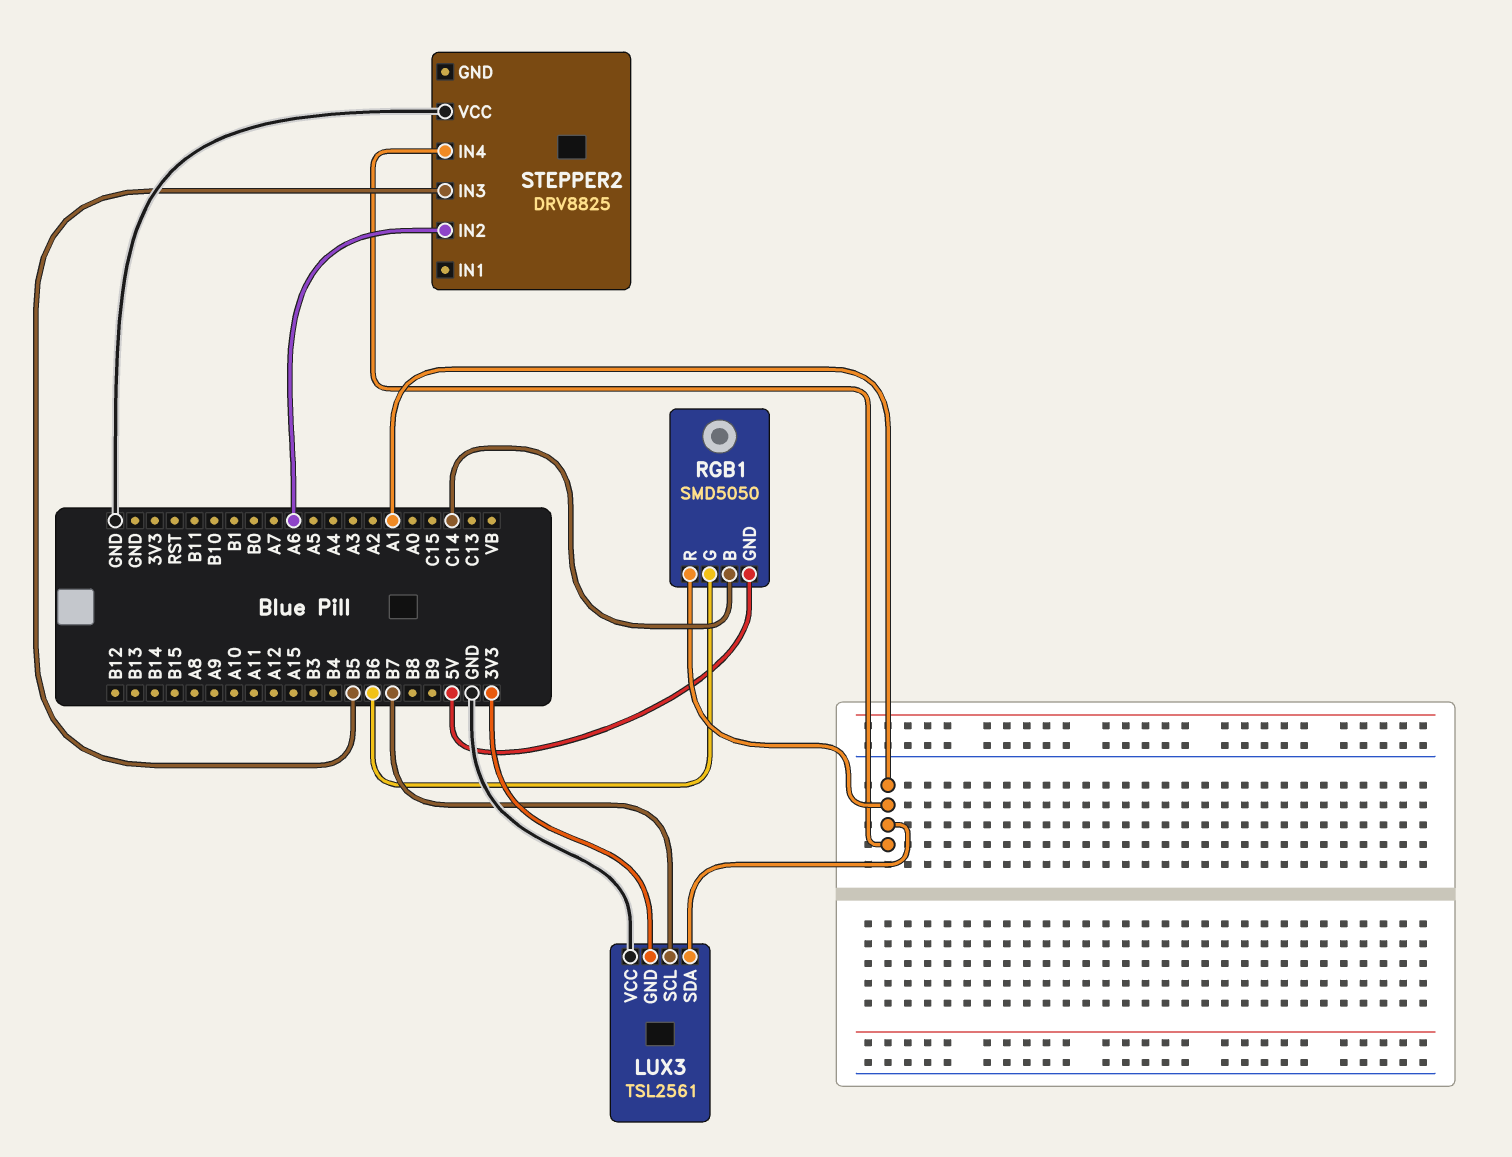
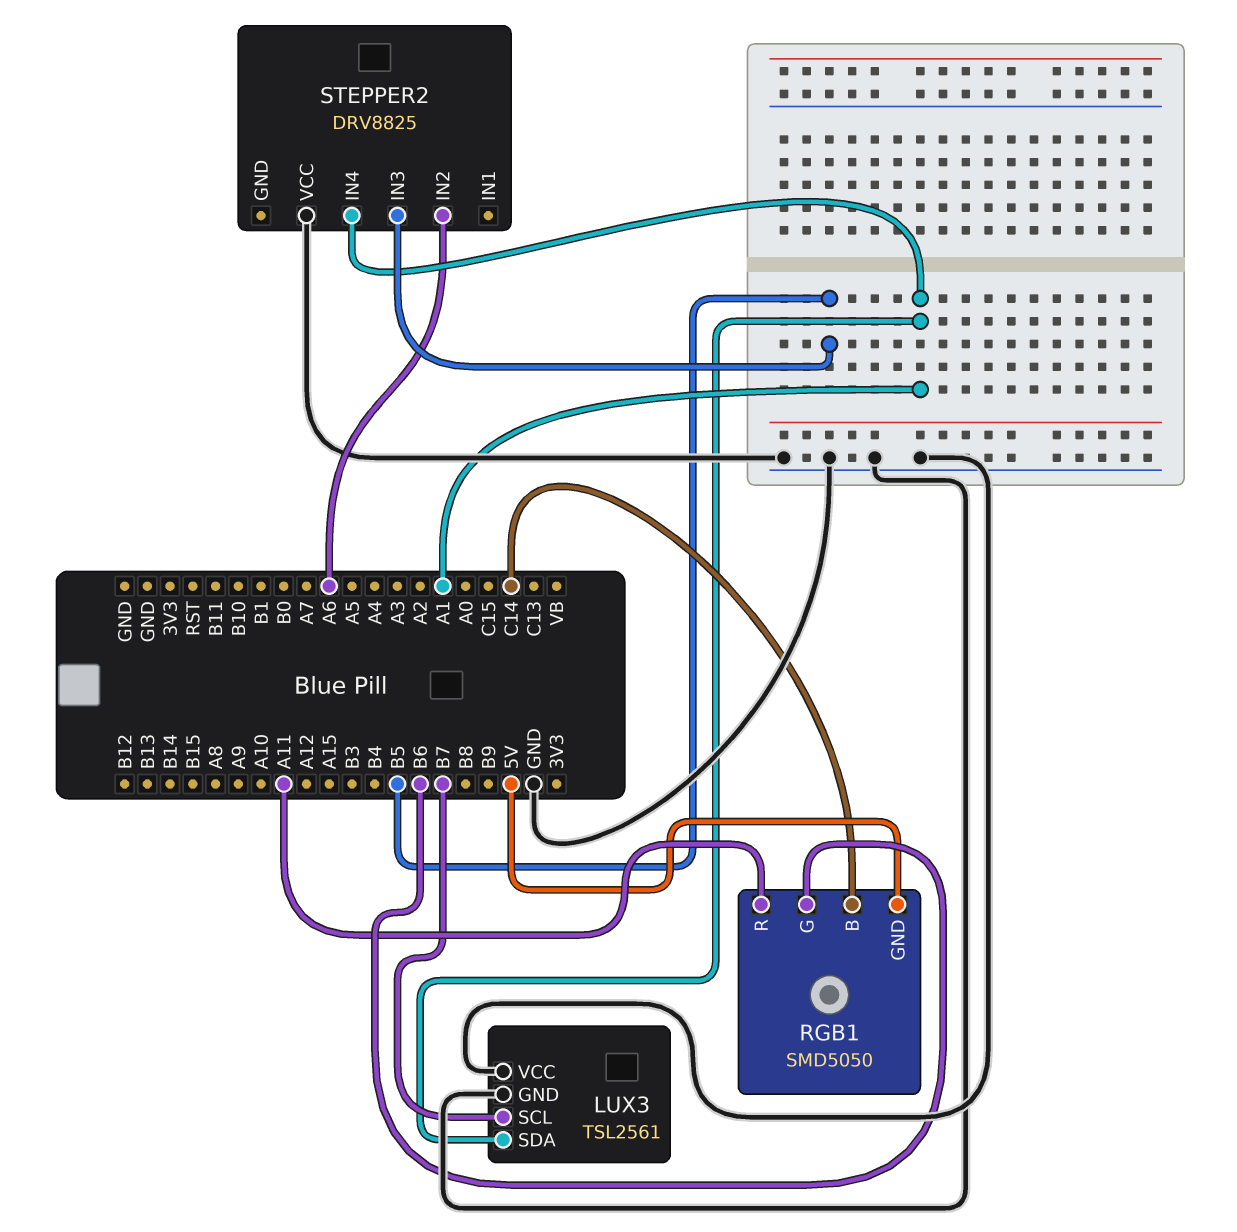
LUX3 pin GND: 3V3 -> GND
RGB1 pin R: A1 -> A11

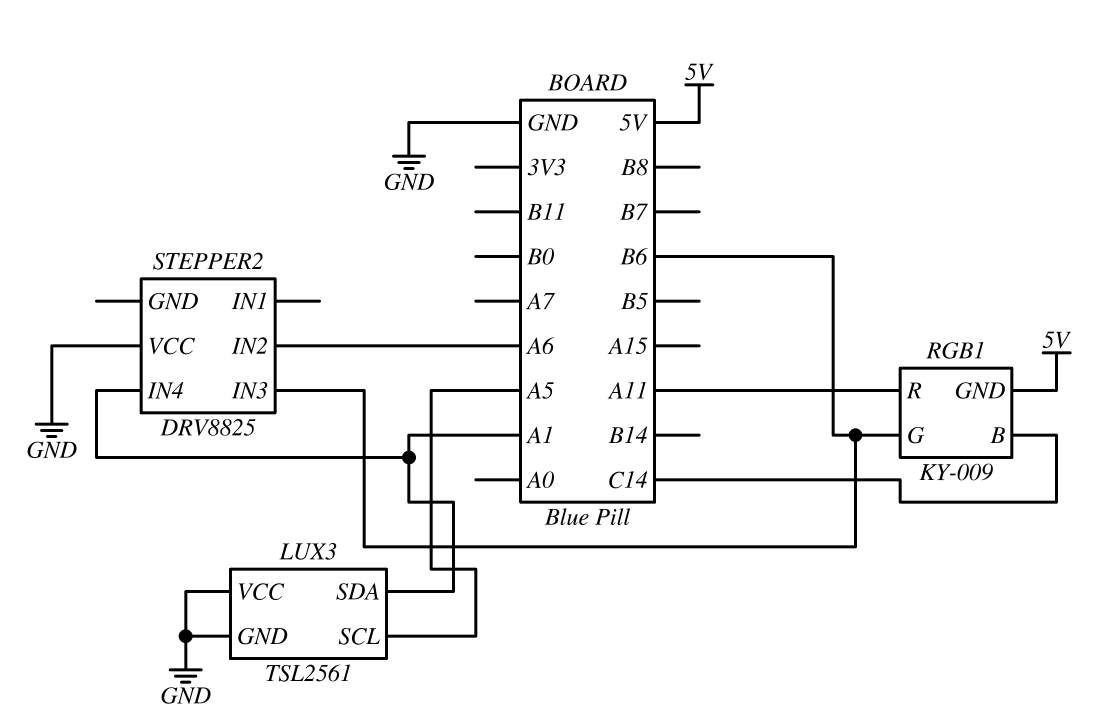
LUX3 pin SCL: B7 -> A5
RGB1: SMD5050 -> KY-009
STEPPER2 pin IN3: B5 -> B6

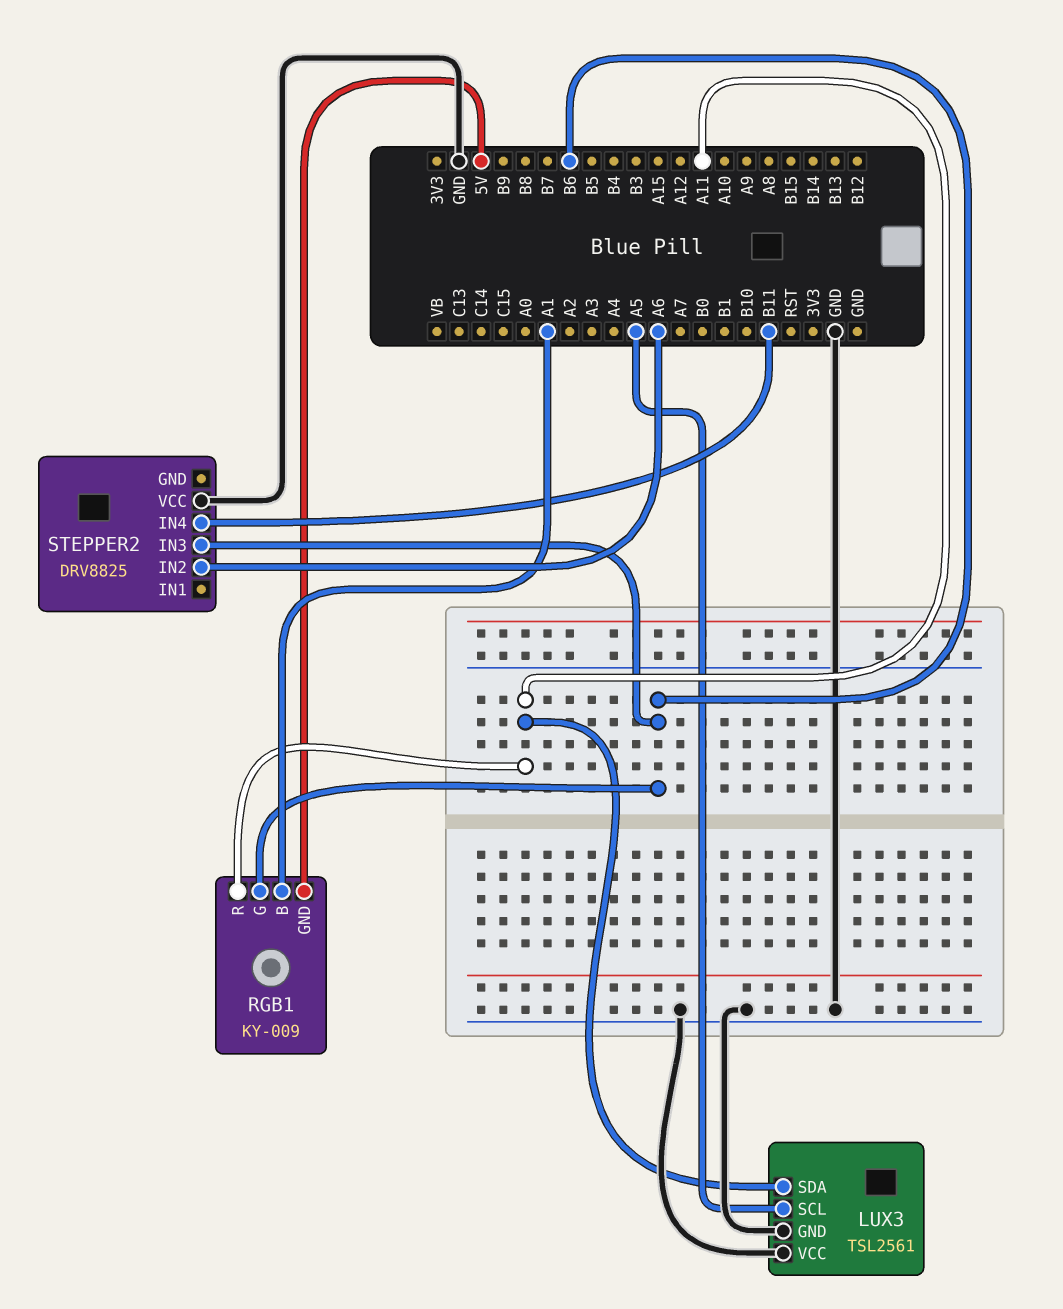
LUX3 pin SDA: A1 -> A11
RGB1 pin B: C14 -> A1
STEPPER2 pin IN4: A1 -> B11

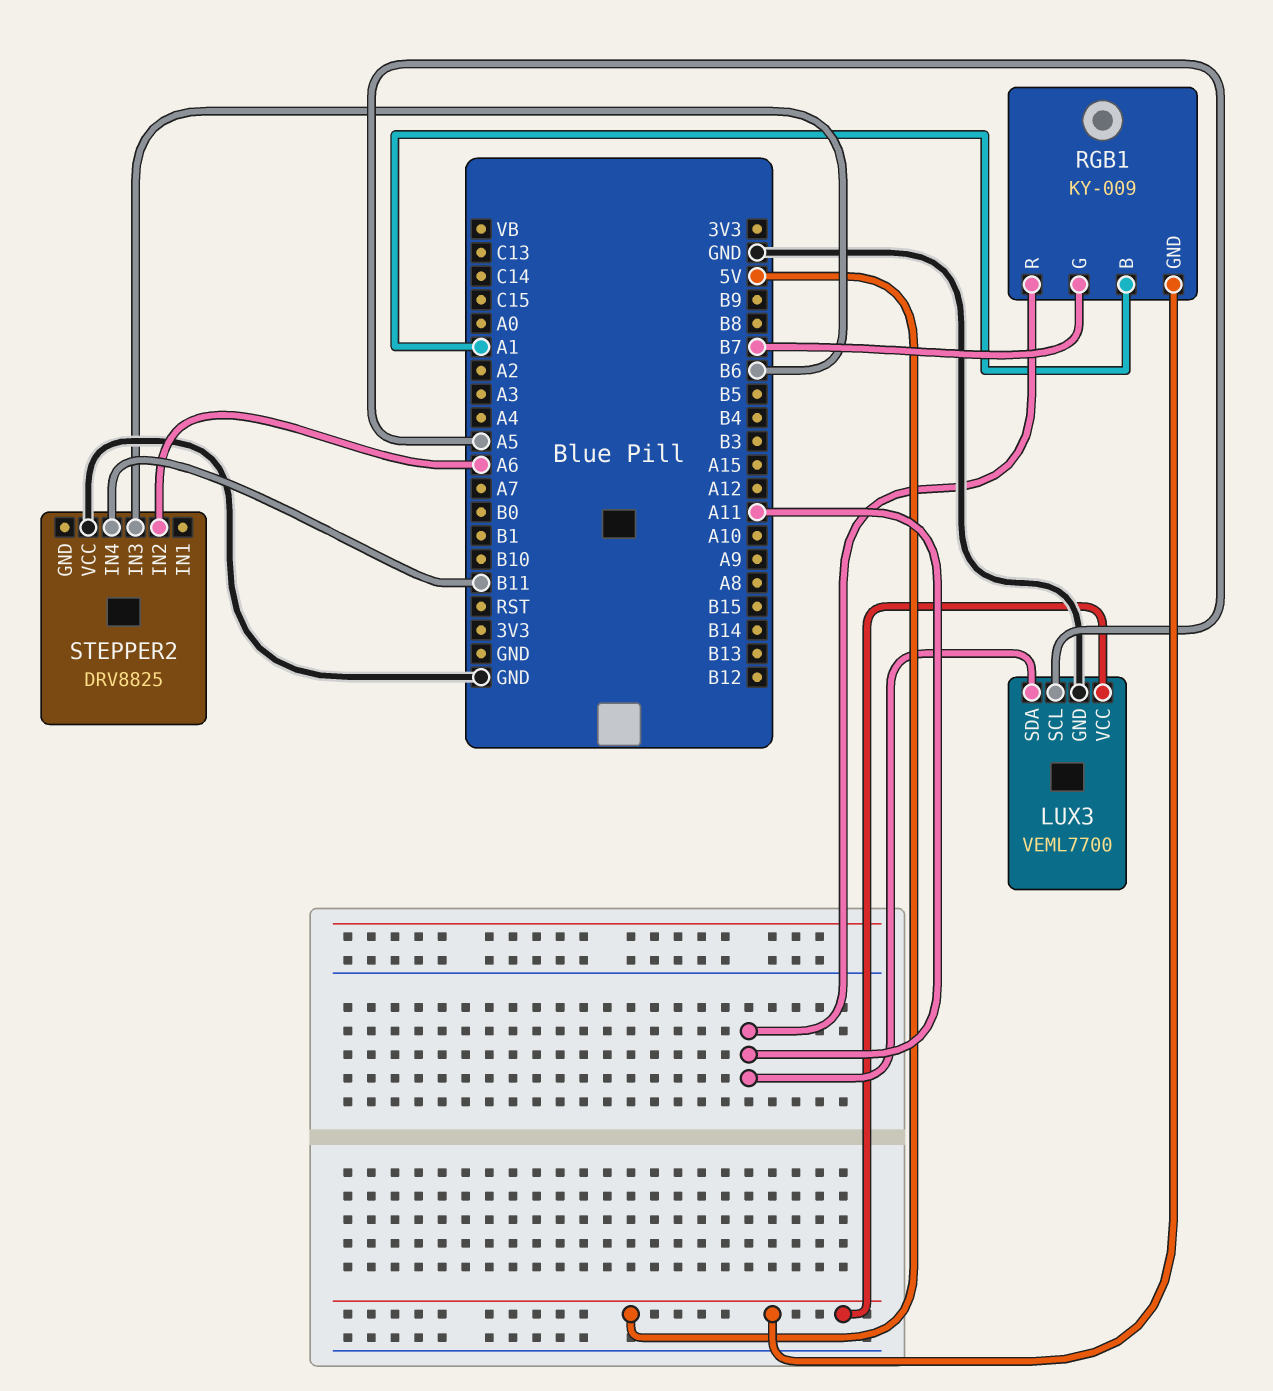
LUX3: TSL2561 -> VEML7700
LUX3 pin VCC: GND -> 5V
RGB1 pin G: B6 -> B7

